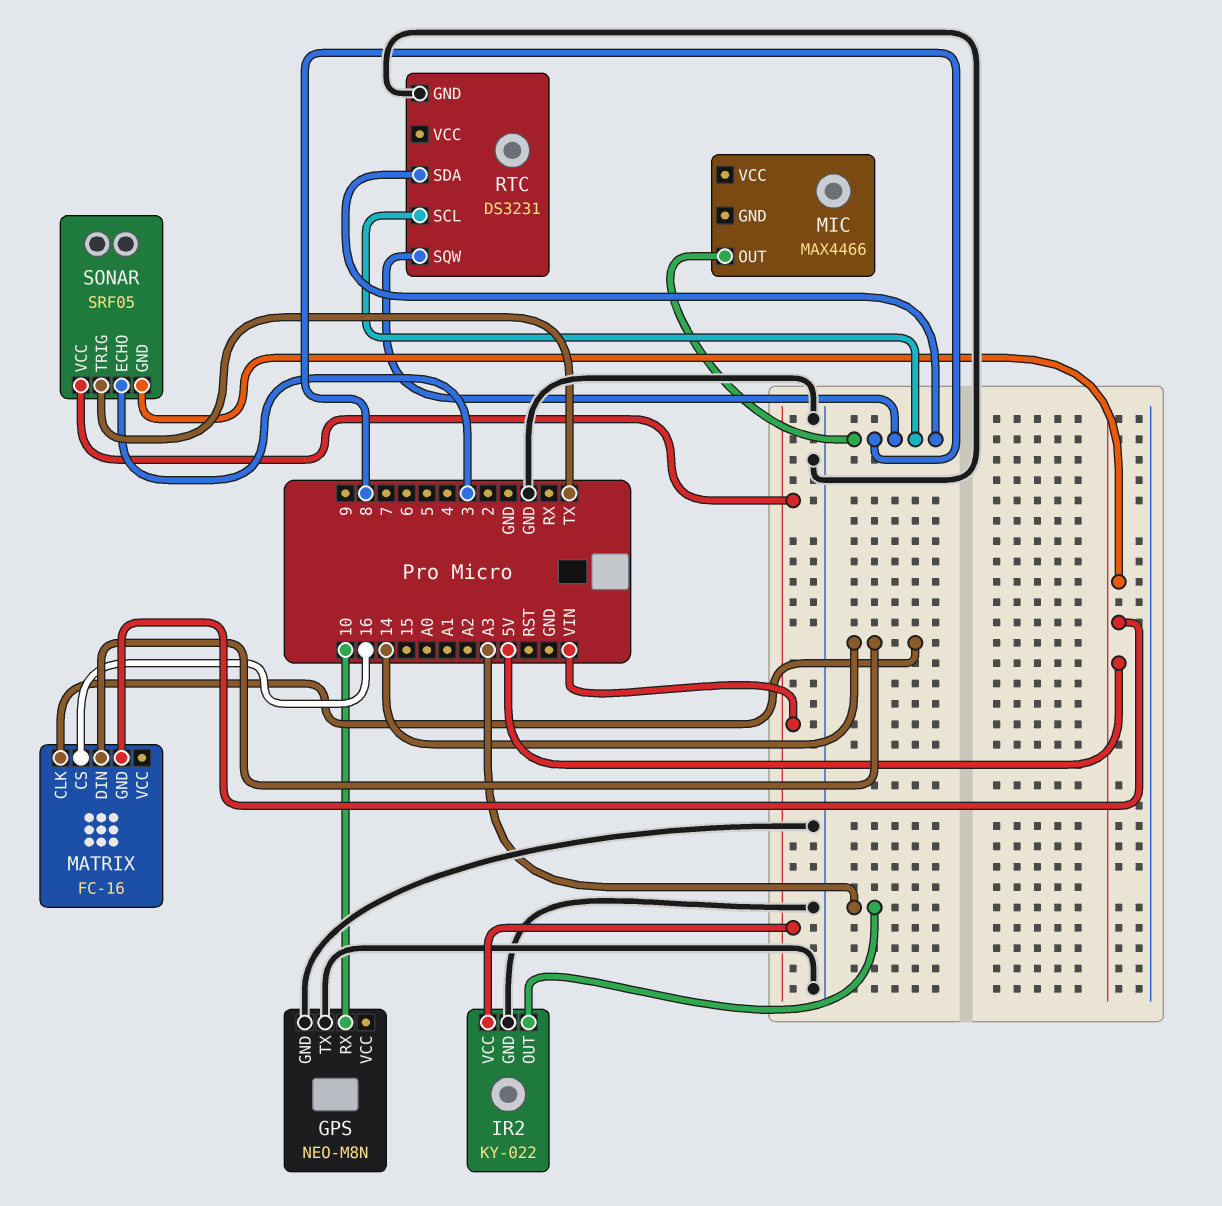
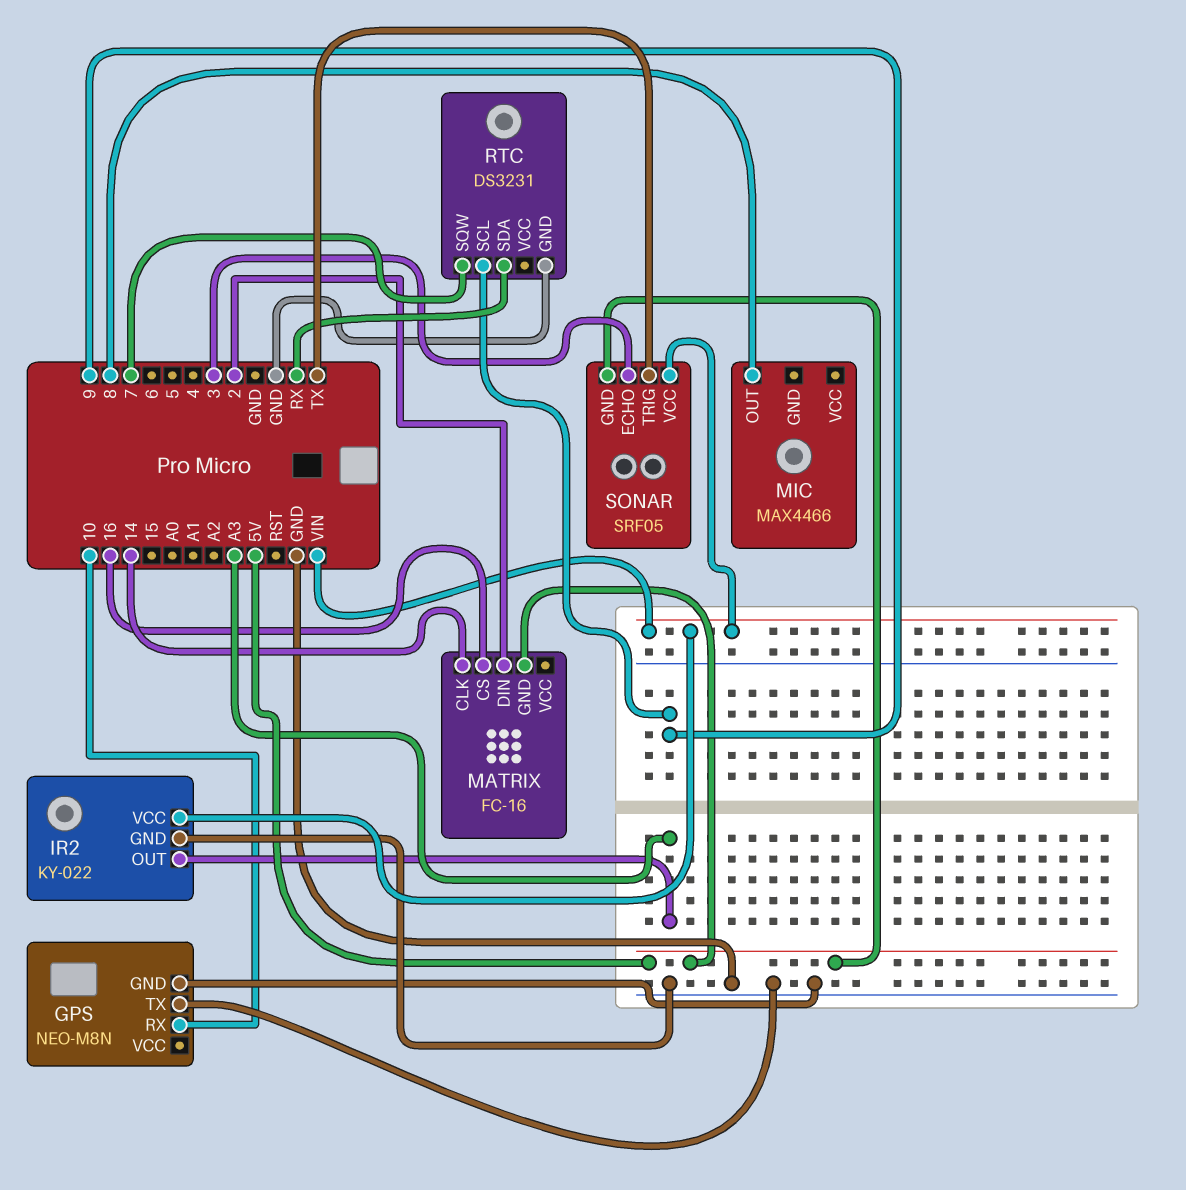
MATRIX pin DIN: 14 -> 2
RTC pin SCL: 8 -> 9
RTC pin SDA: 8 -> RX
RTC pin SQW: 8 -> 7

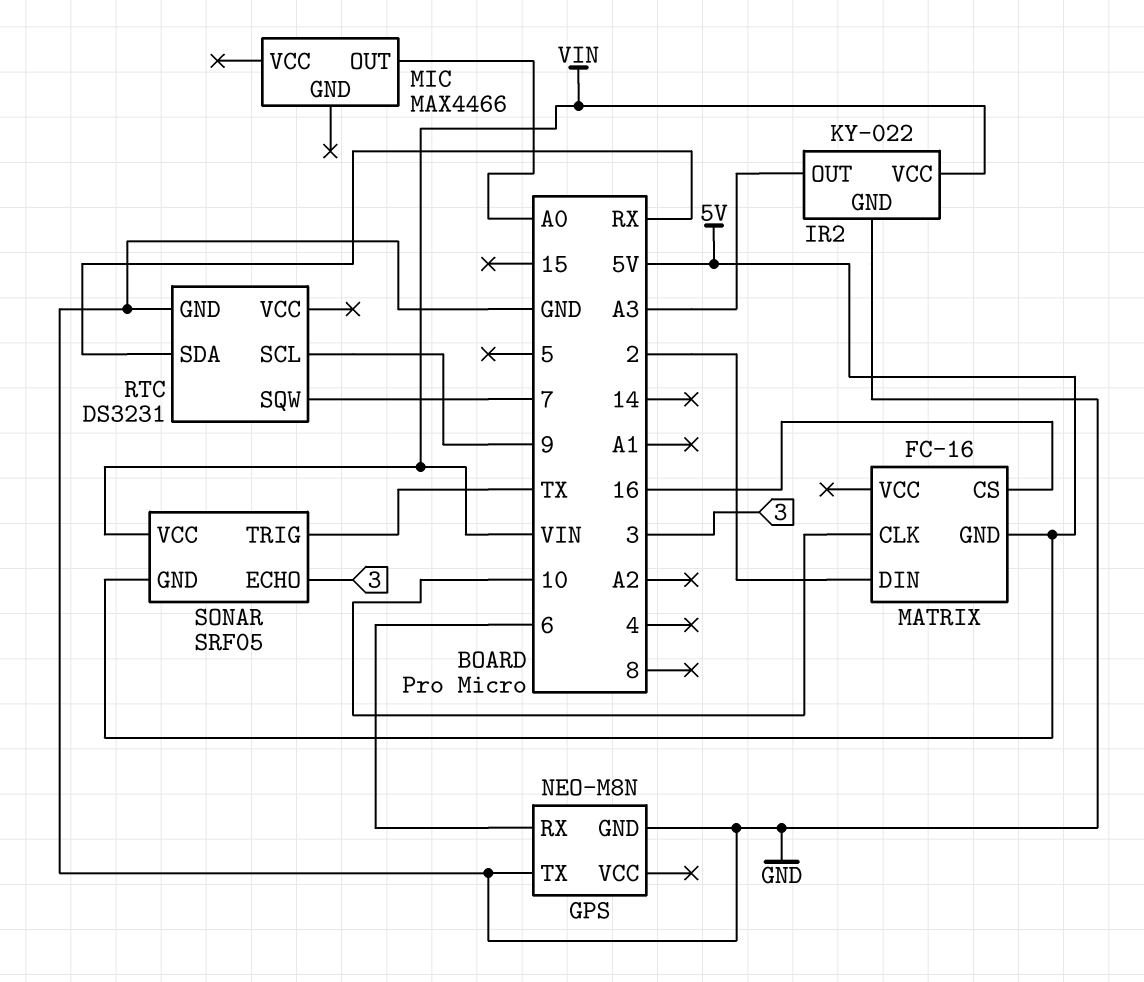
GPS pin RX: 10 -> 6
MATRIX pin CLK: 14 -> 10
MIC pin OUT: 8 -> A0

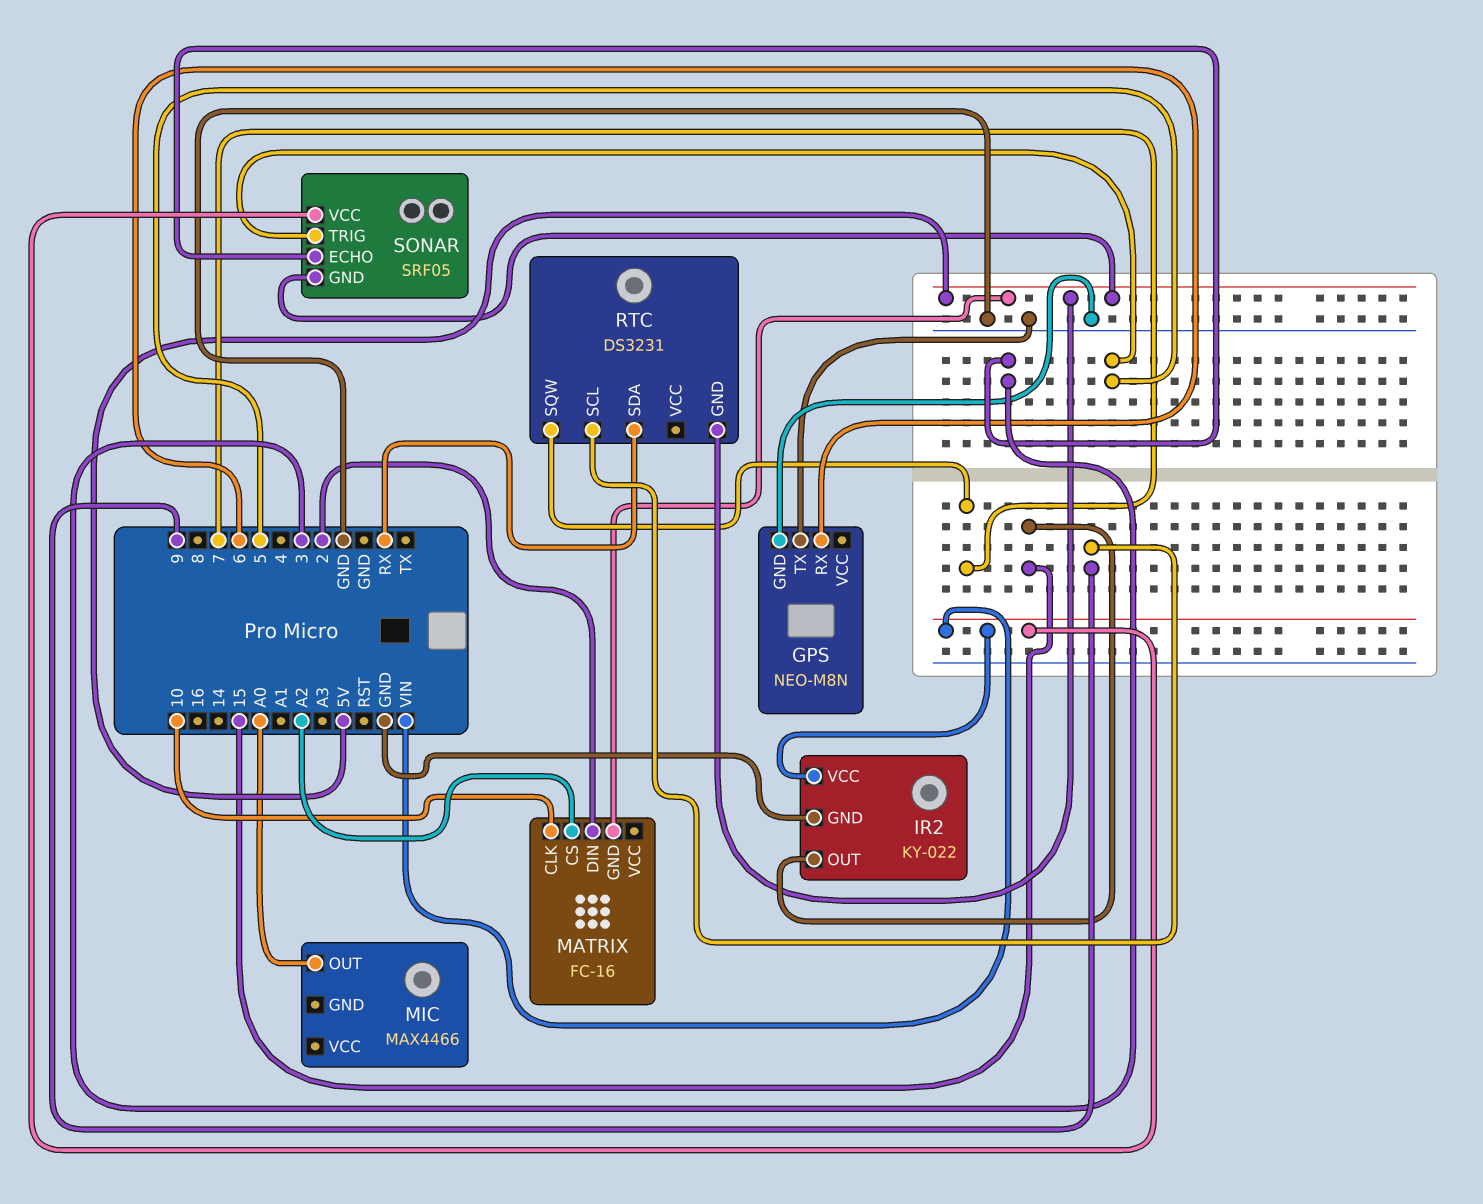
IR2 pin OUT: A3 -> 15
MATRIX pin CS: 16 -> A2
RTC pin GND: GND -> 5V
SONAR pin TRIG: TX -> 5

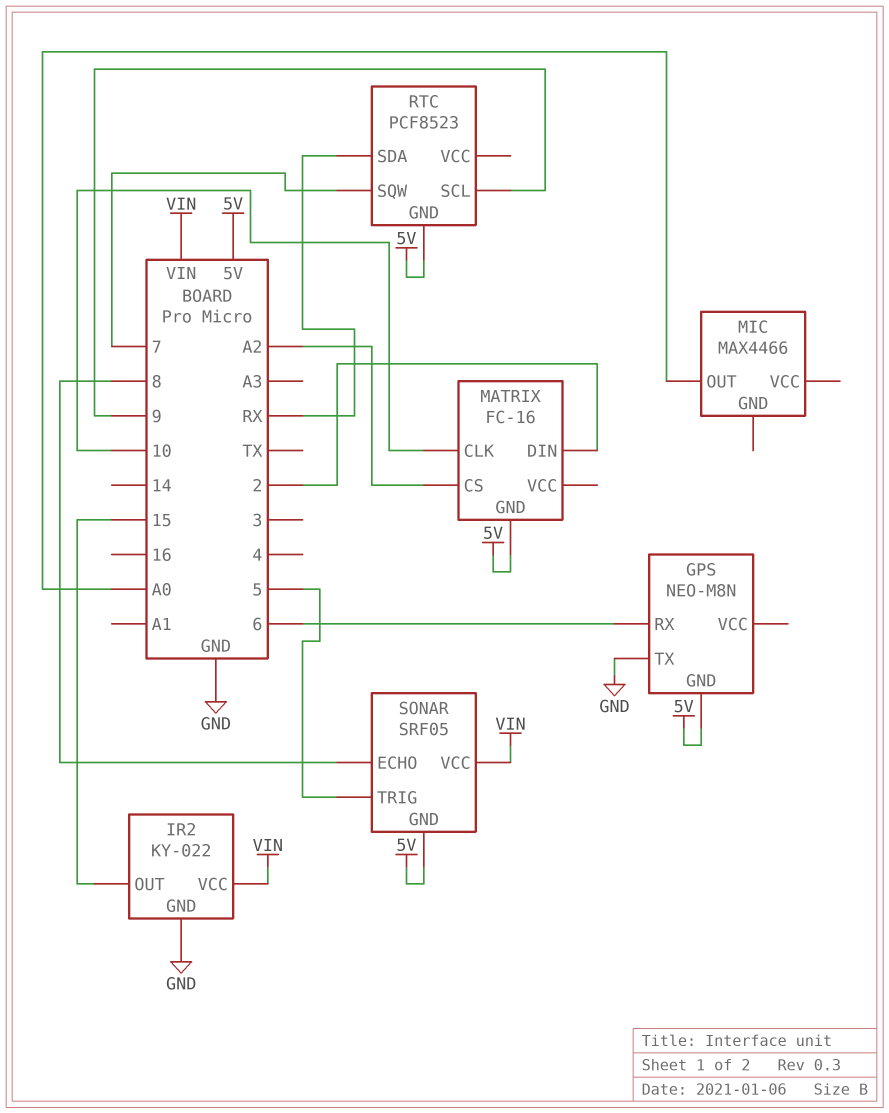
GPS pin GND: GND -> 5V
RTC: DS3231 -> PCF8523
SONAR pin ECHO: 3 -> 8

